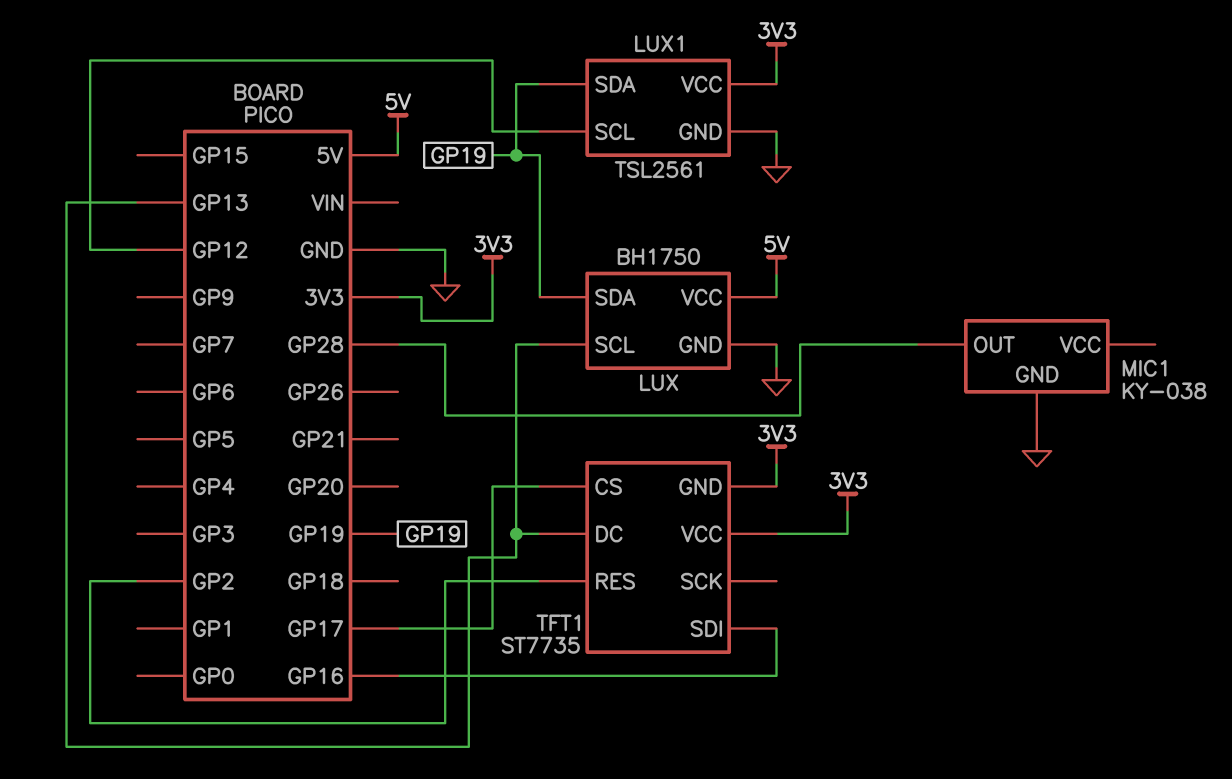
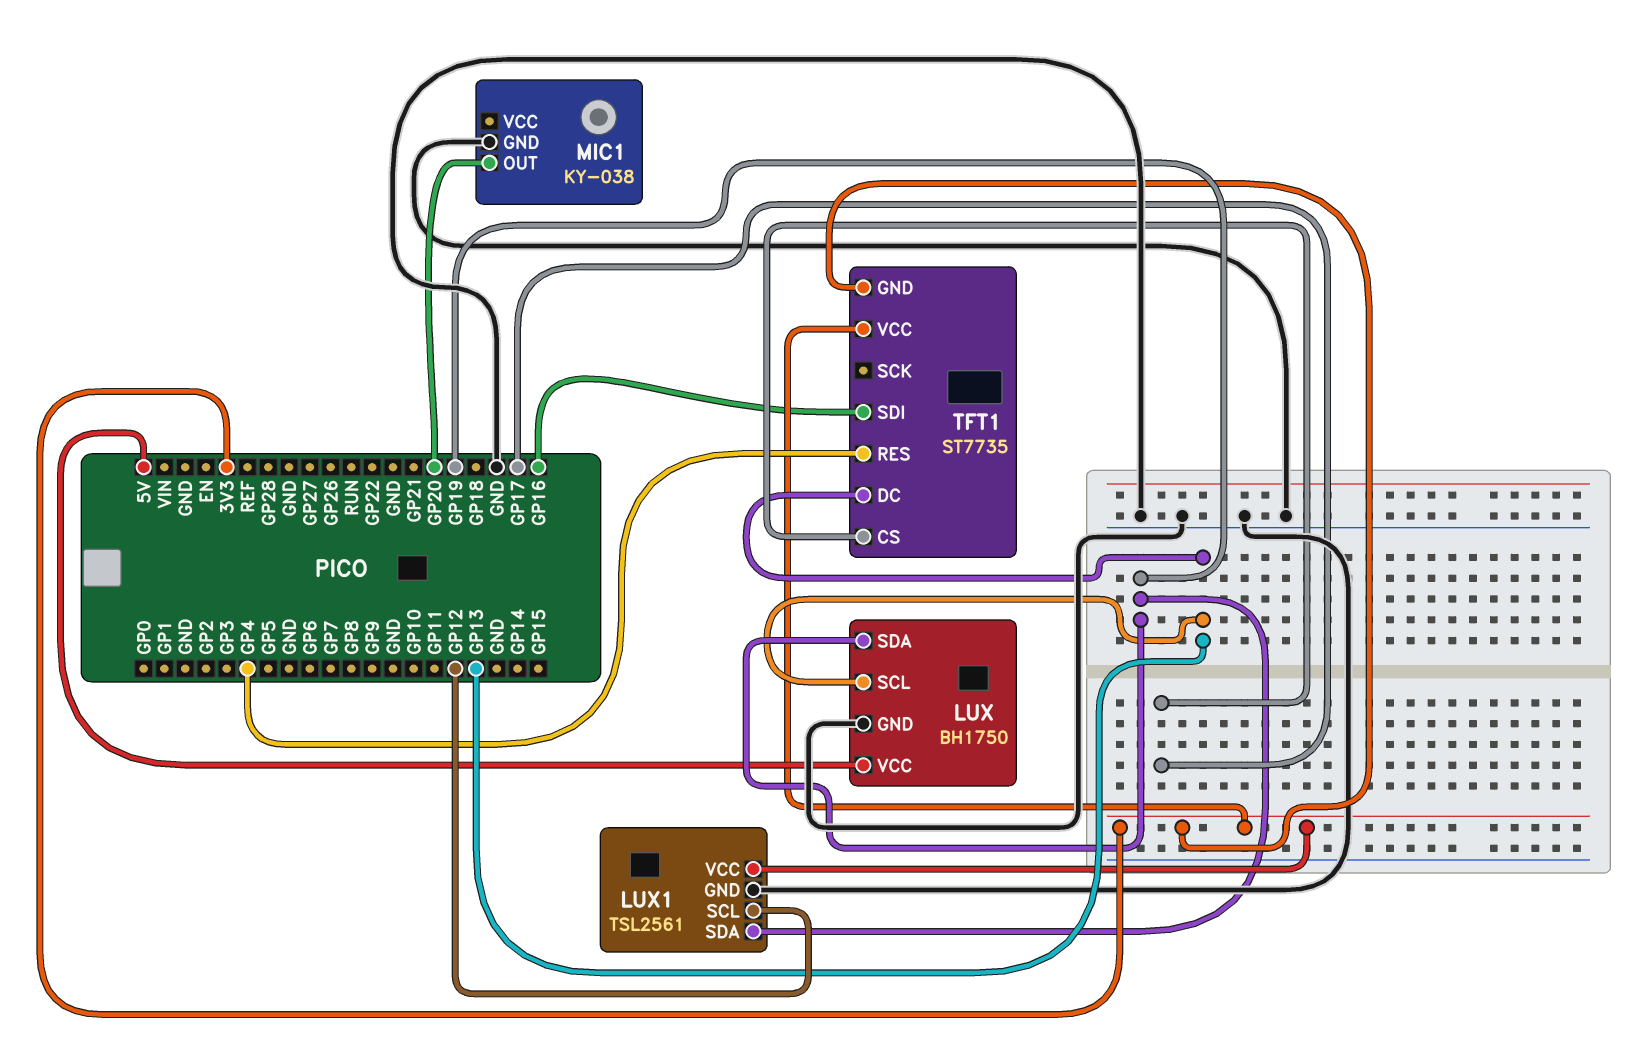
MIC1 pin OUT: GP28 -> GP20
TFT1 pin RES: GP2 -> GP4

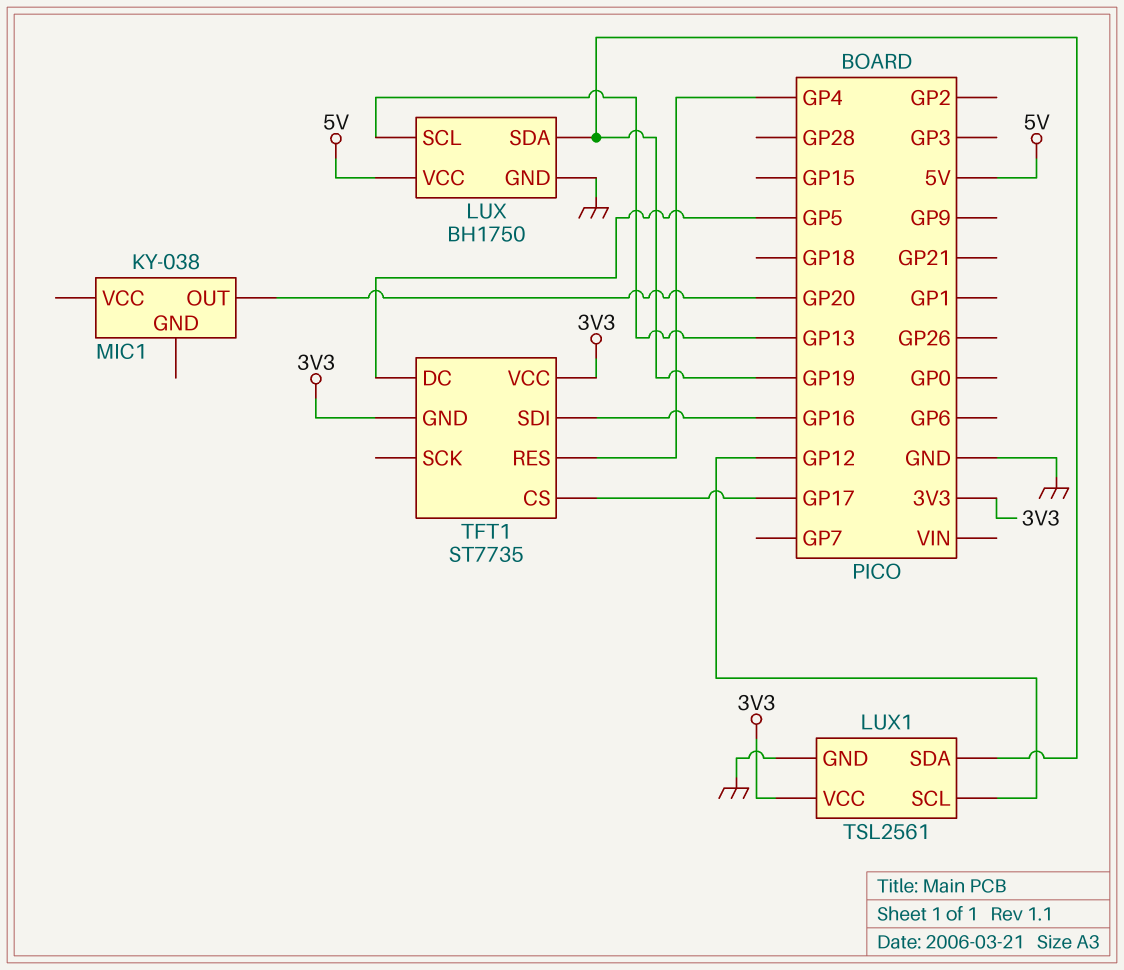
MIC1 pin GND: GND -> none
TFT1 pin DC: GP13 -> GP5

